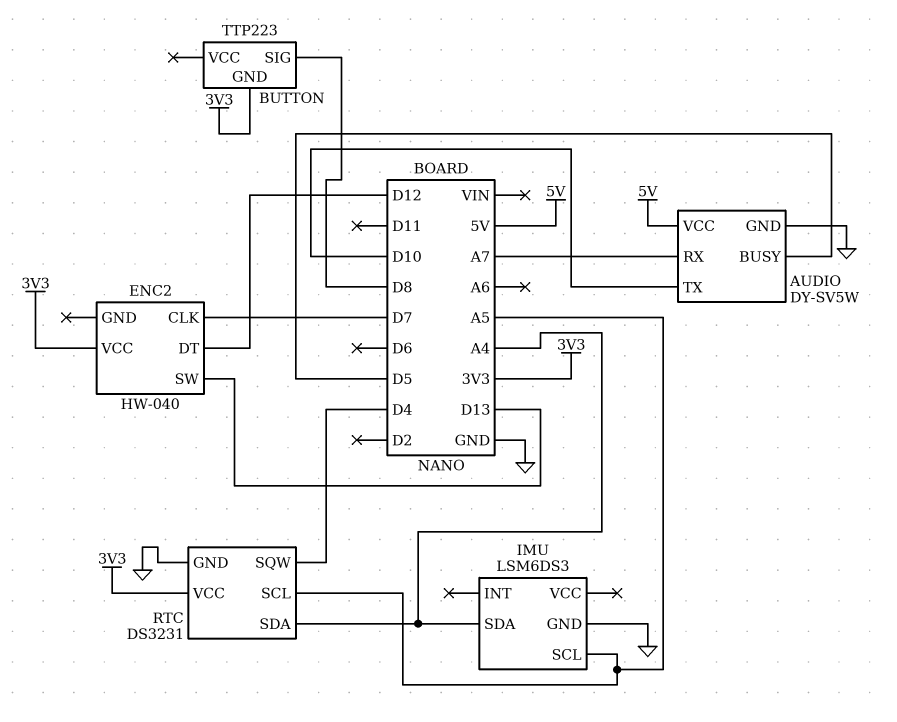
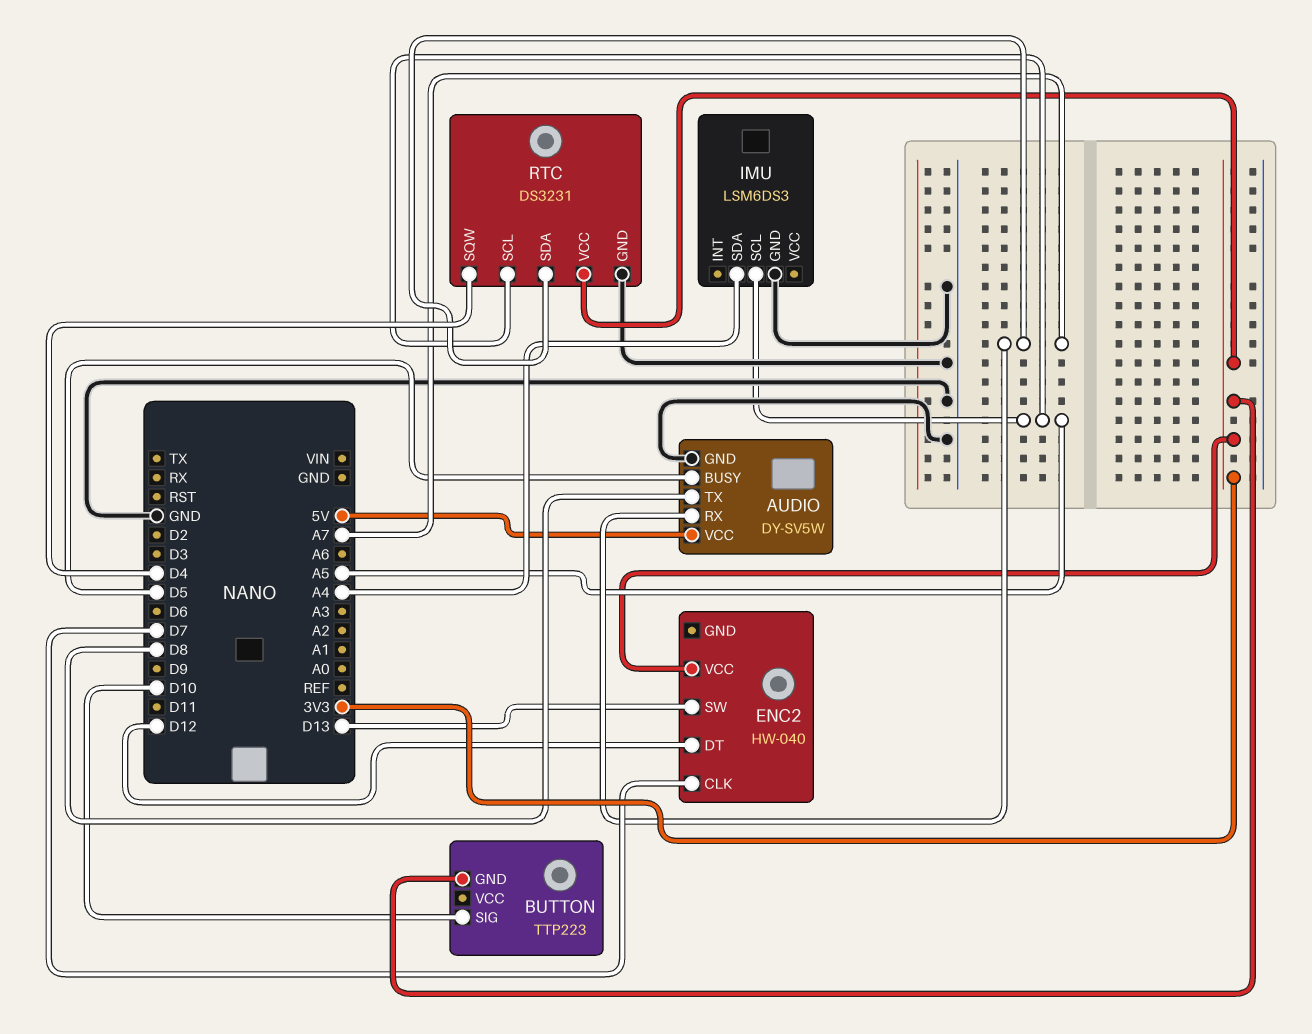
AUDIO pin TX: D10 -> D8
BUTTON pin SIG: D8 -> D10
RTC pin SDA: A4 -> A7

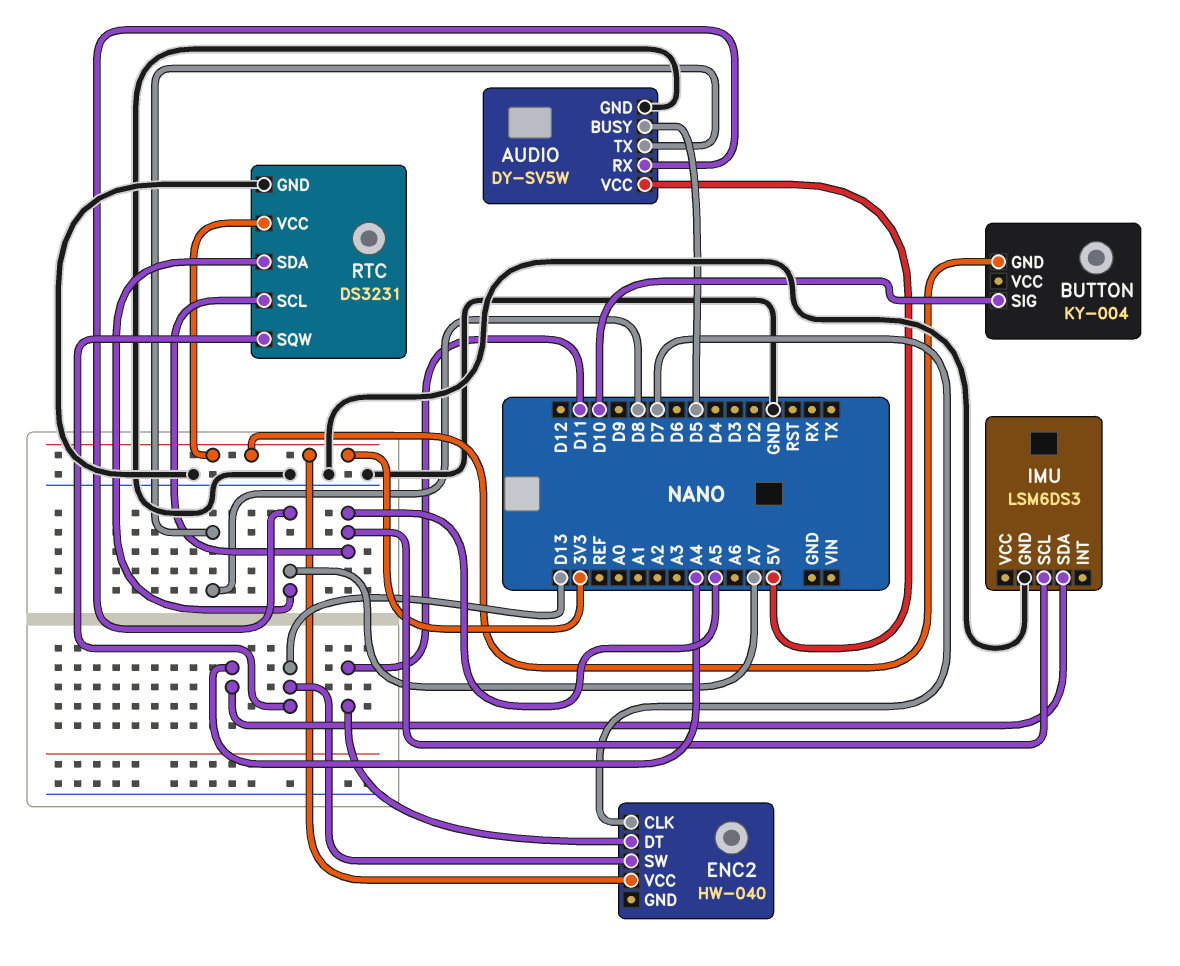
BUTTON: TTP223 -> KY-004
ENC2 pin DT: D12 -> D11
RTC pin SQW: D4 -> D13

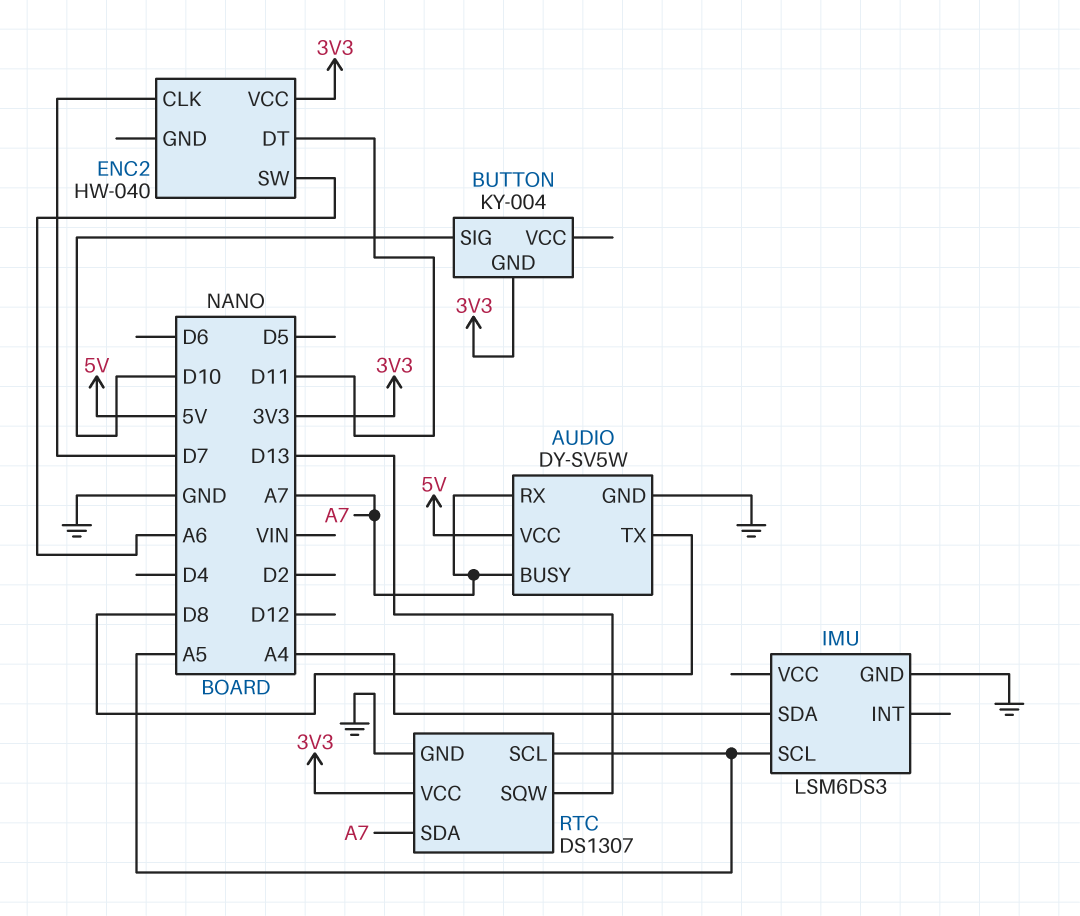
AUDIO pin BUSY: D5 -> A7
ENC2 pin SW: D13 -> A6
RTC: DS3231 -> DS1307

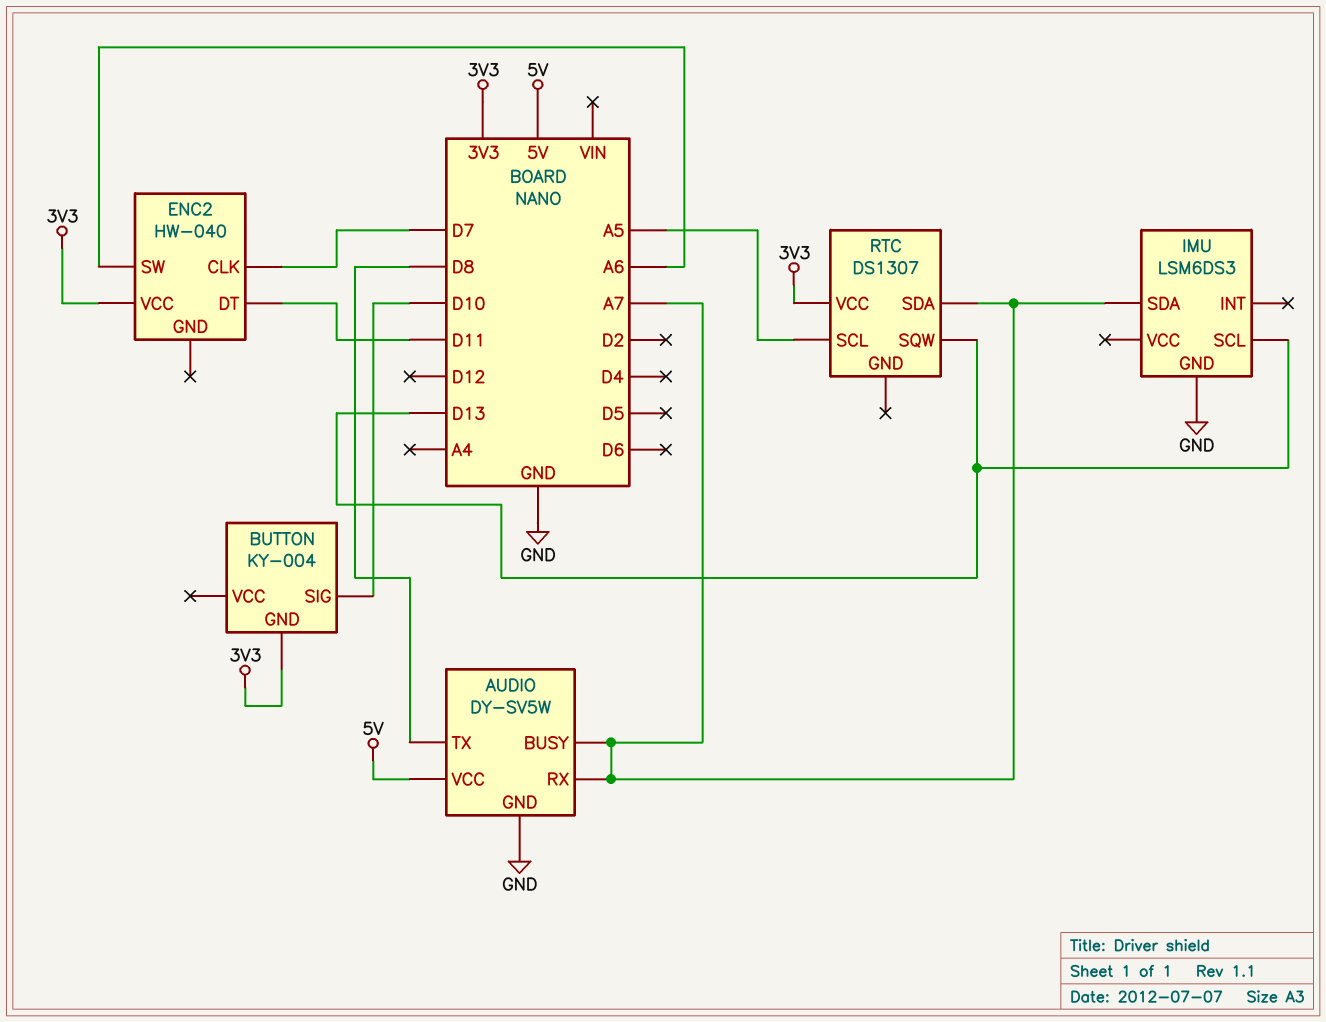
IMU pin SCL: A5 -> D13
IMU pin SDA: A4 -> A7
RTC pin GND: GND -> none

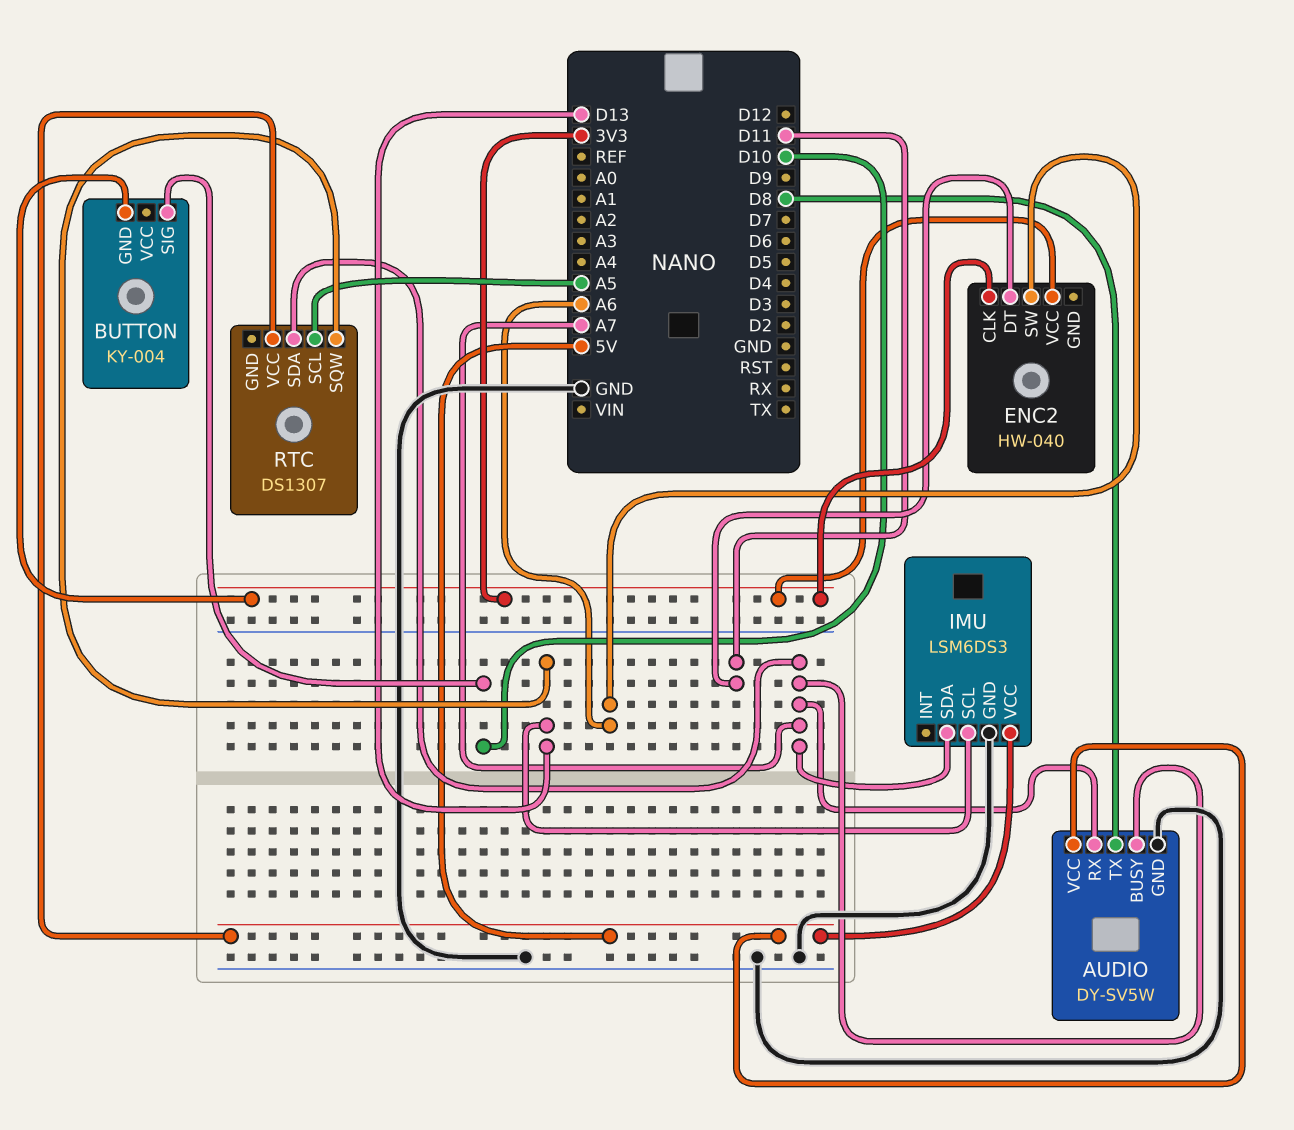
ENC2 pin CLK: D7 -> 3V3
IMU pin VCC: none -> 5V
RTC pin VCC: 3V3 -> 5V

